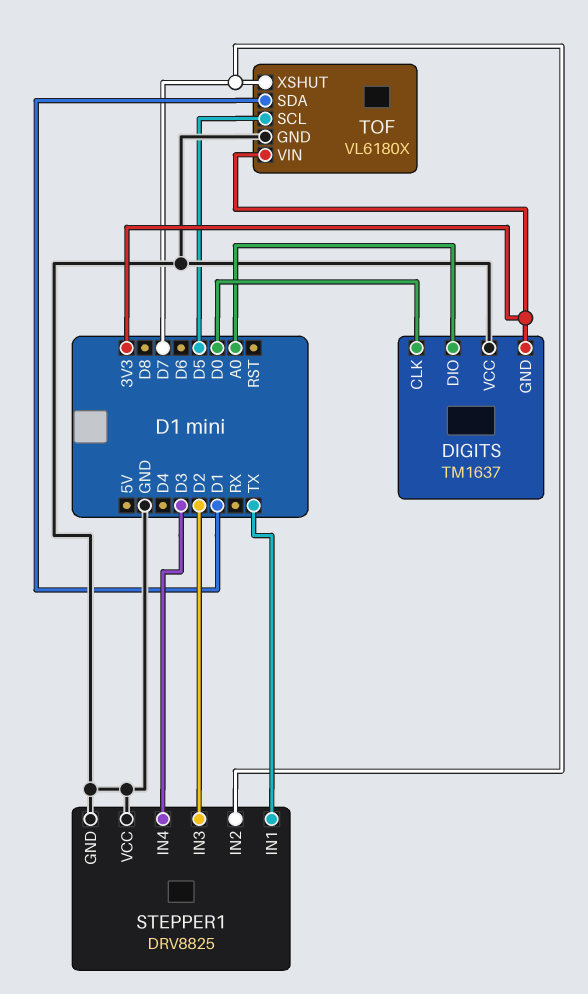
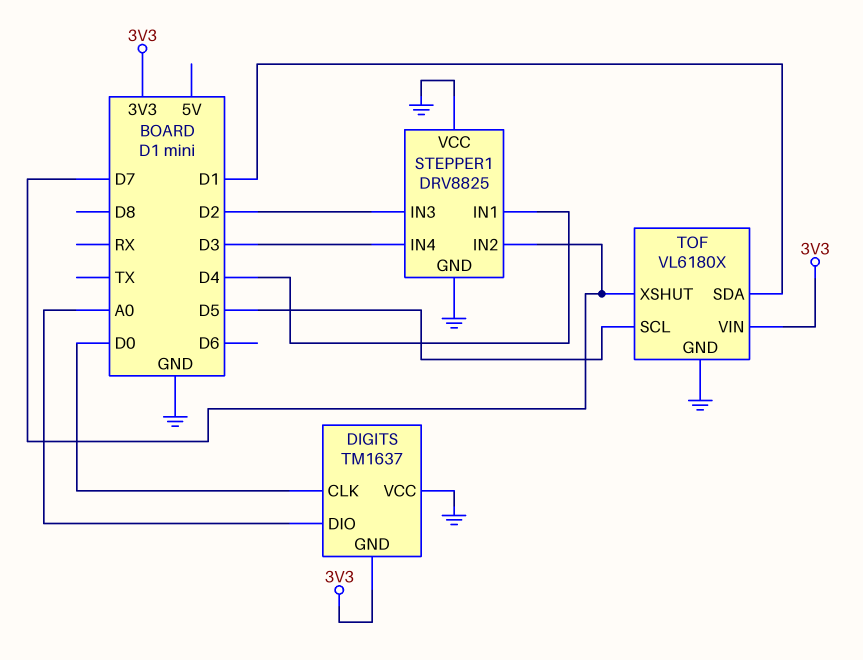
STEPPER1 pin IN1: TX -> D4

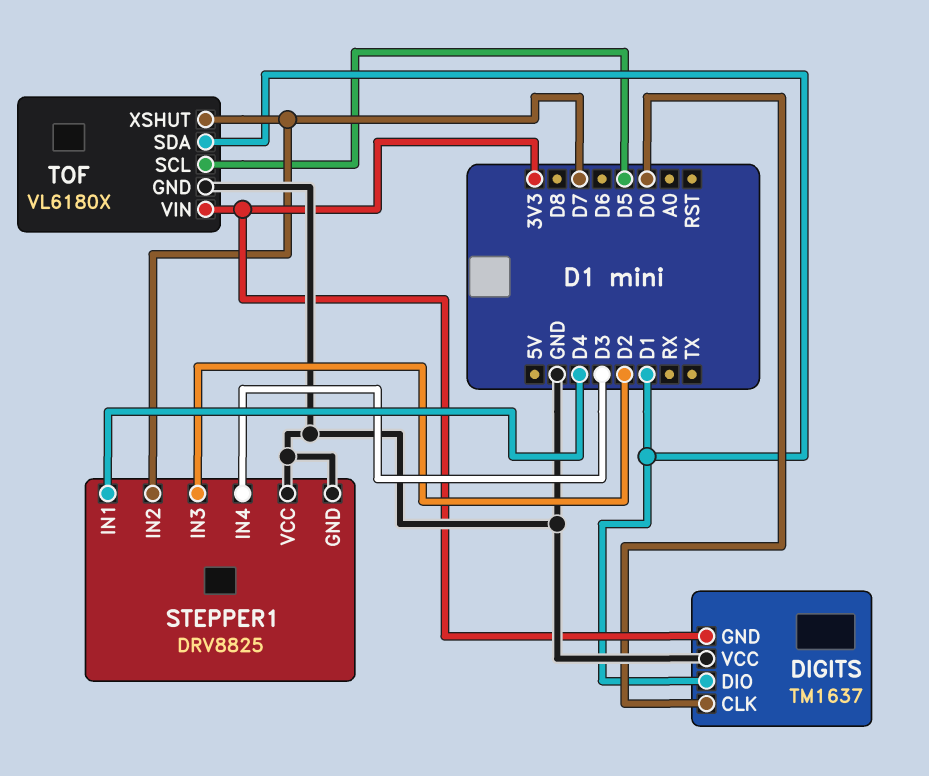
DIGITS pin DIO: A0 -> D1

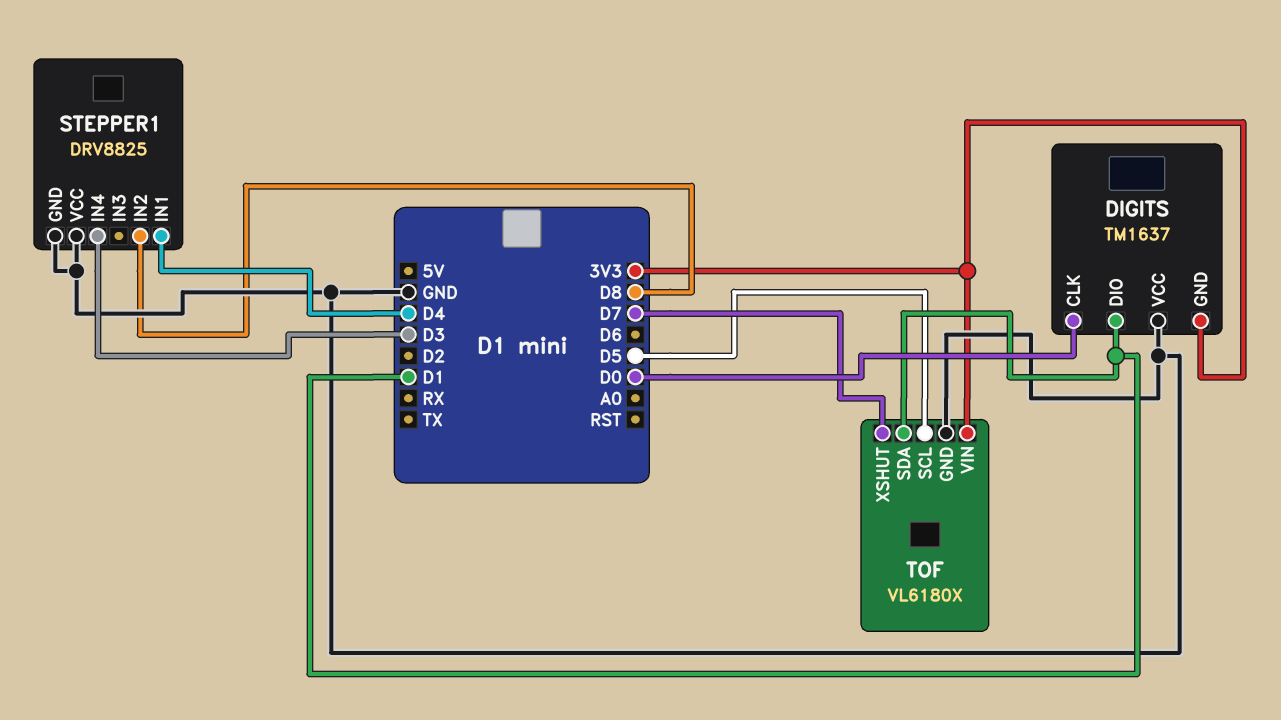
STEPPER1 pin IN2: D7 -> D8
STEPPER1 pin IN3: D2 -> none

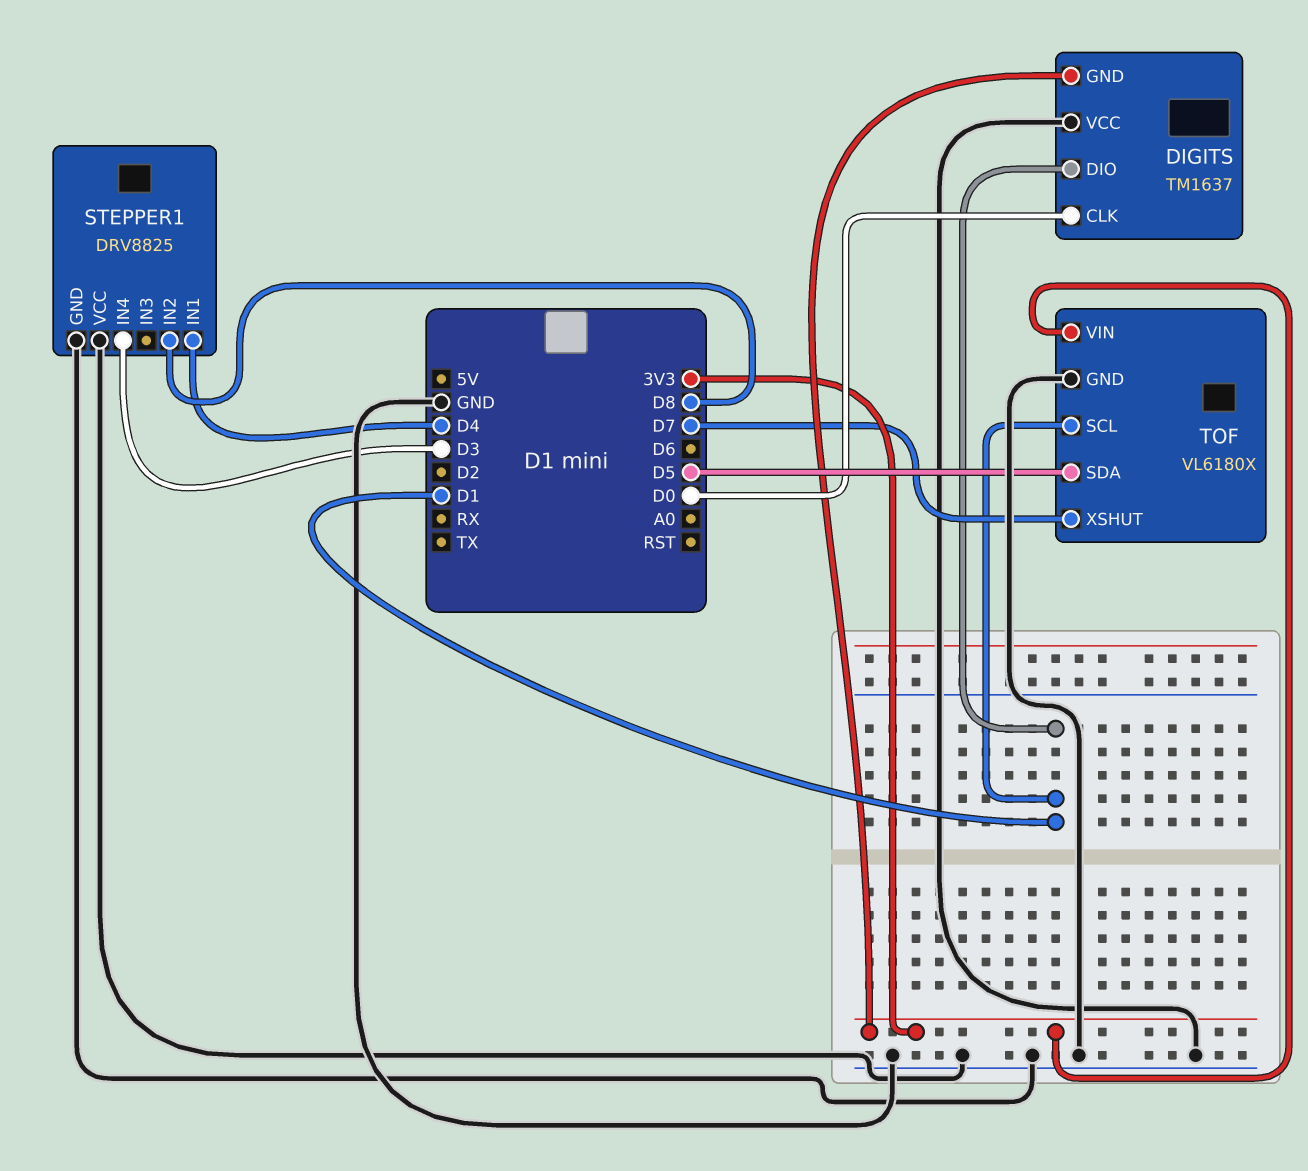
TOF pin SCL: D5 -> D1
TOF pin SDA: D1 -> D5

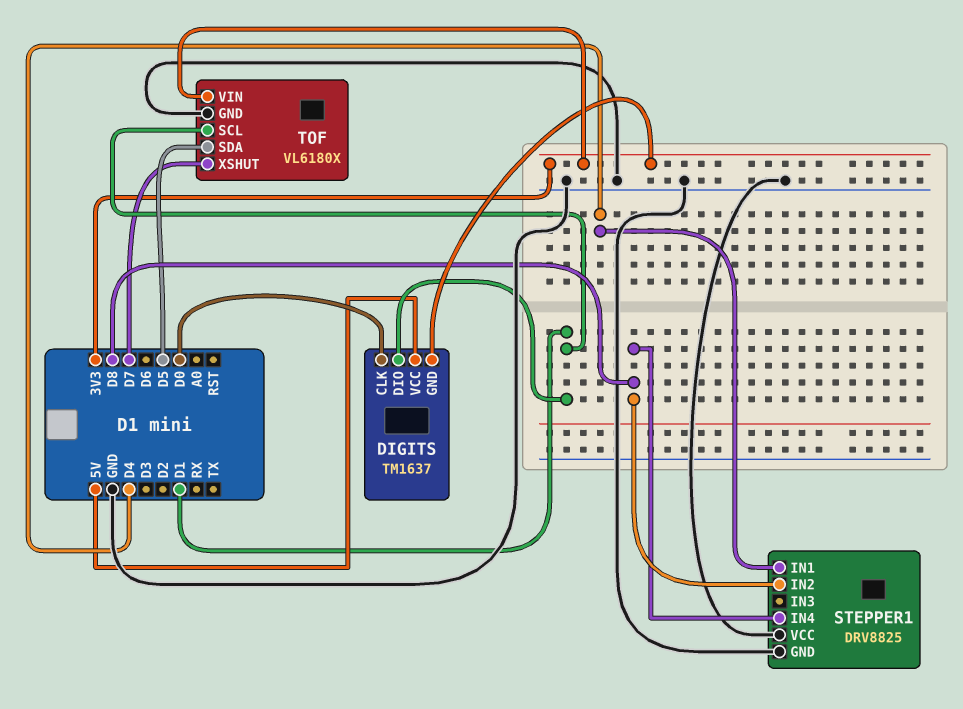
DIGITS pin VCC: GND -> 5V
STEPPER1 pin IN4: D3 -> D8

